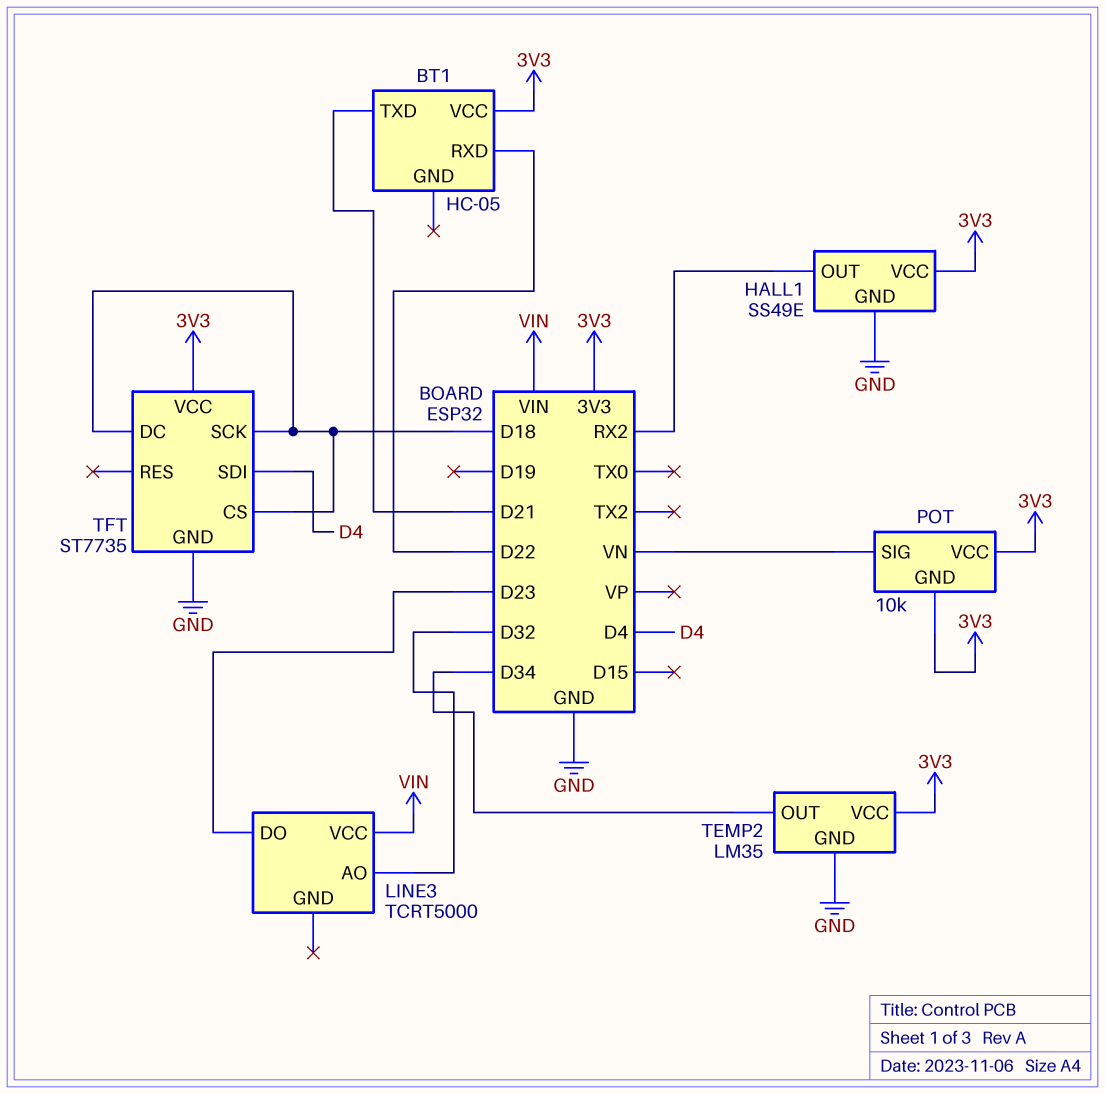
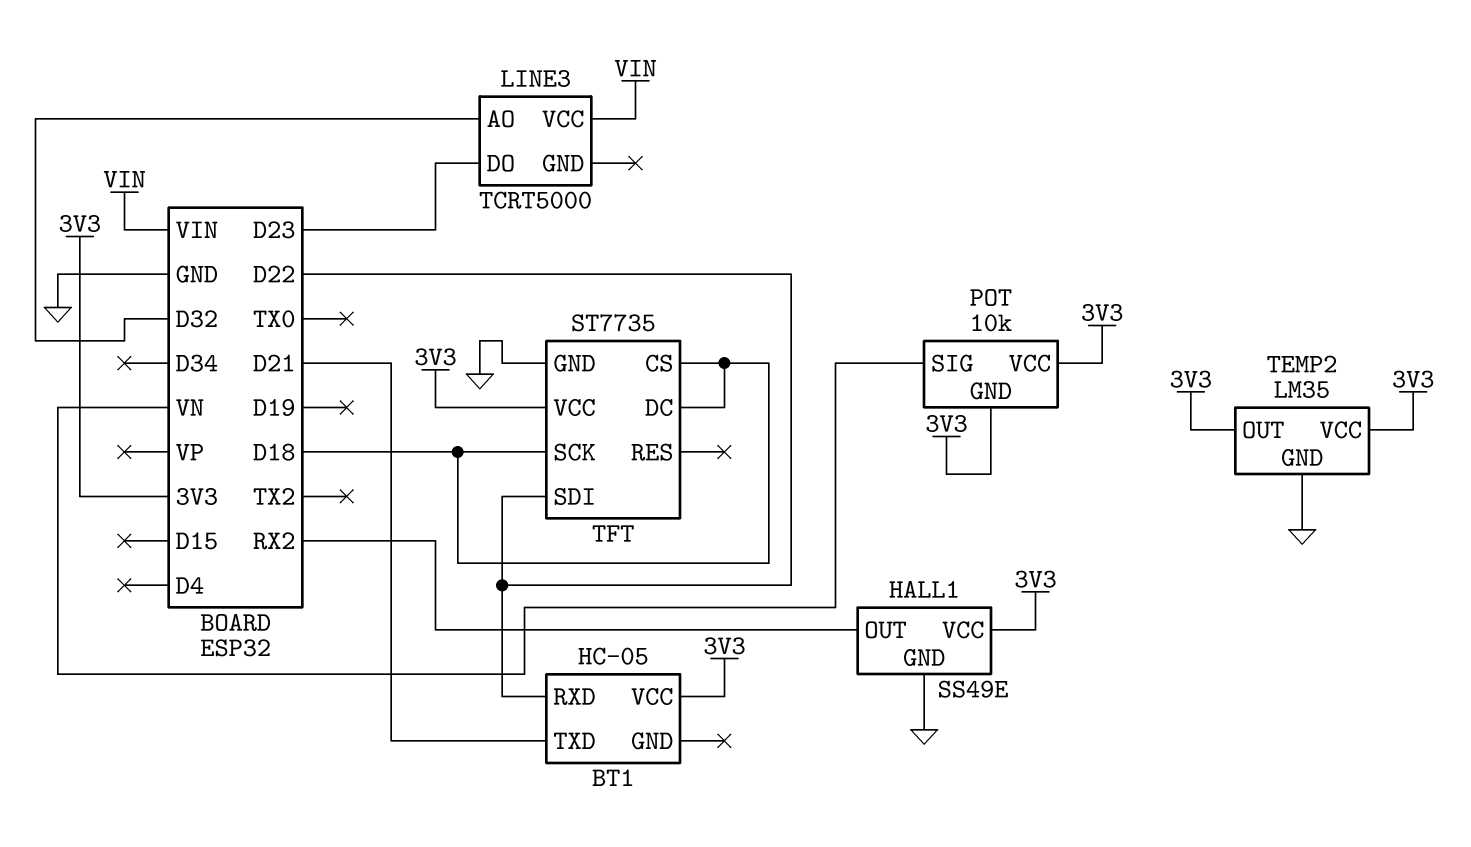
TEMP2 pin OUT: D34 -> 3V3
TFT pin SDI: D4 -> D22

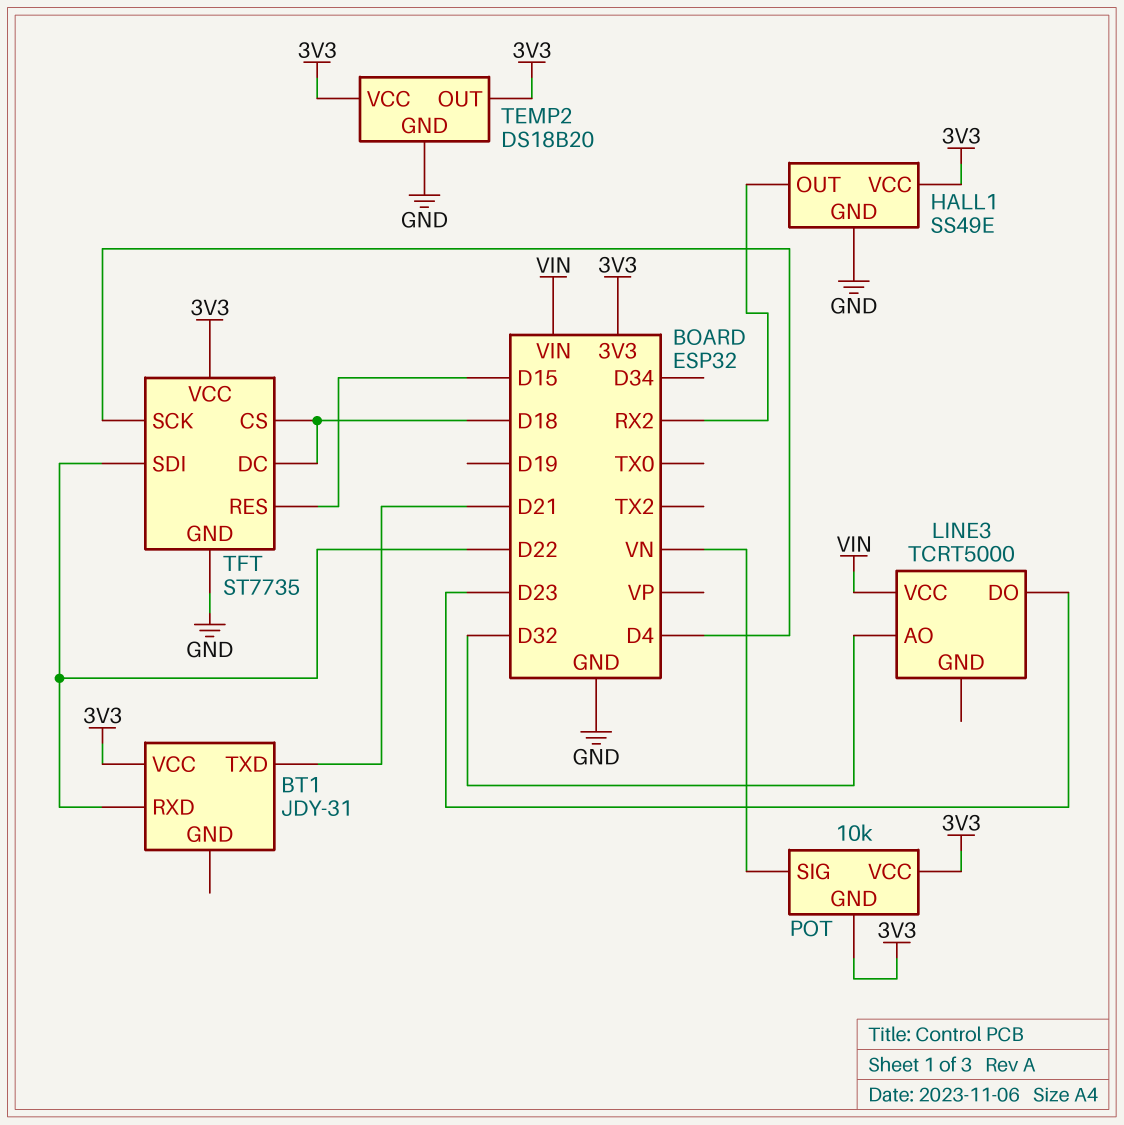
BT1: HC-05 -> JDY-31
TEMP2: LM35 -> DS18B20
TFT pin RES: none -> D15
TFT pin SCK: D18 -> D4

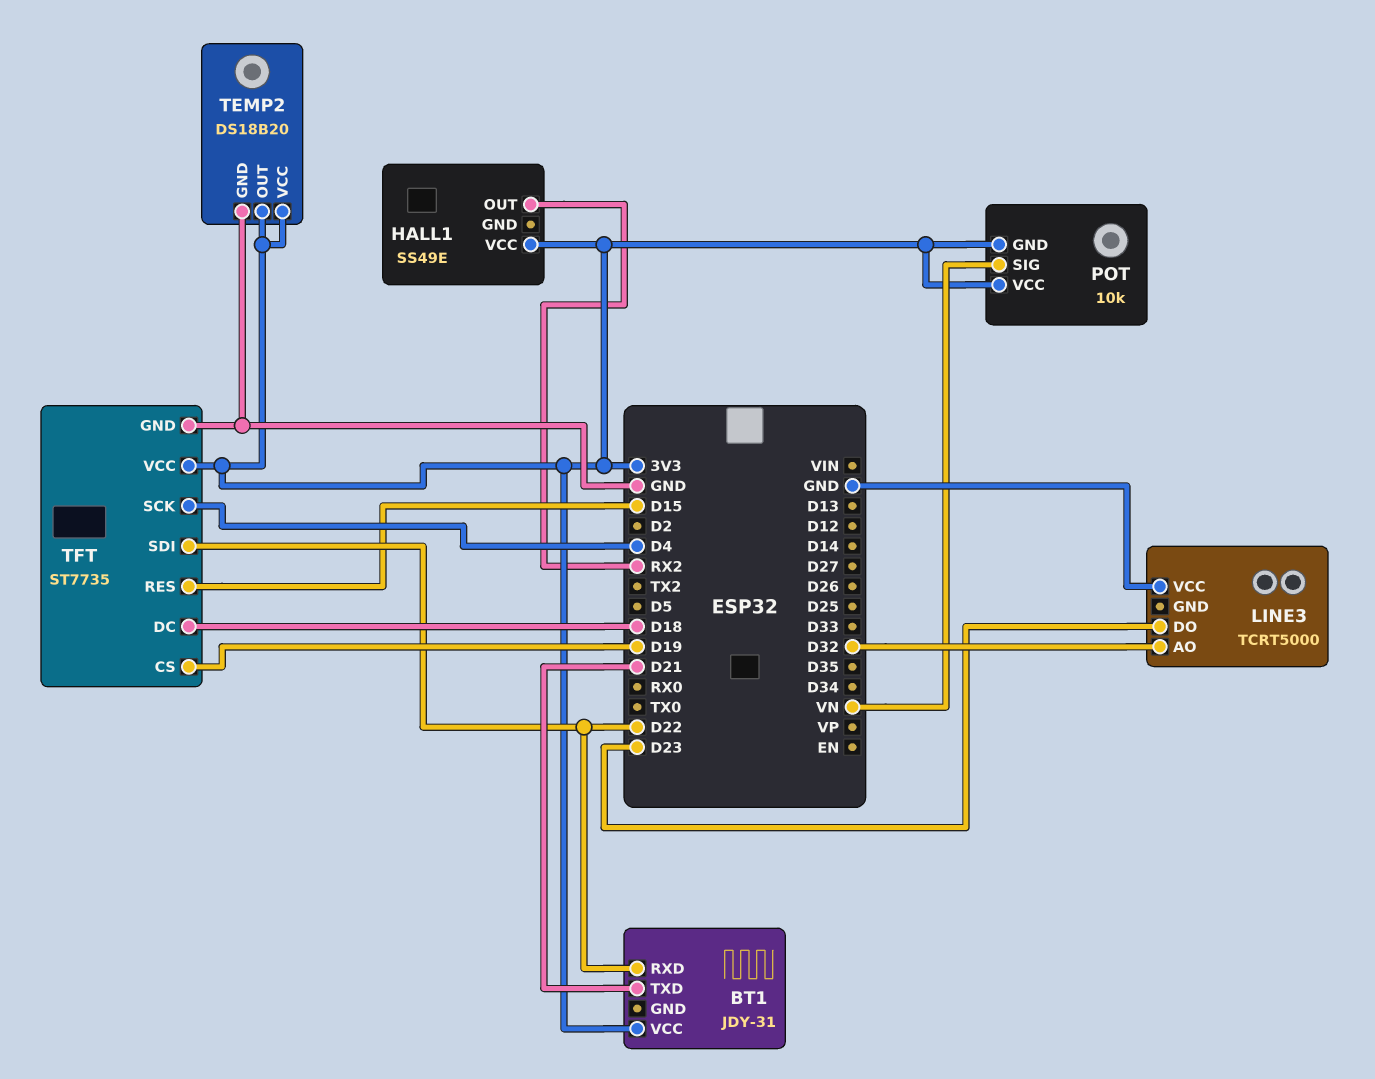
HALL1 pin GND: GND -> none
LINE3 pin VCC: VIN -> GND
TFT pin CS: D18 -> D19

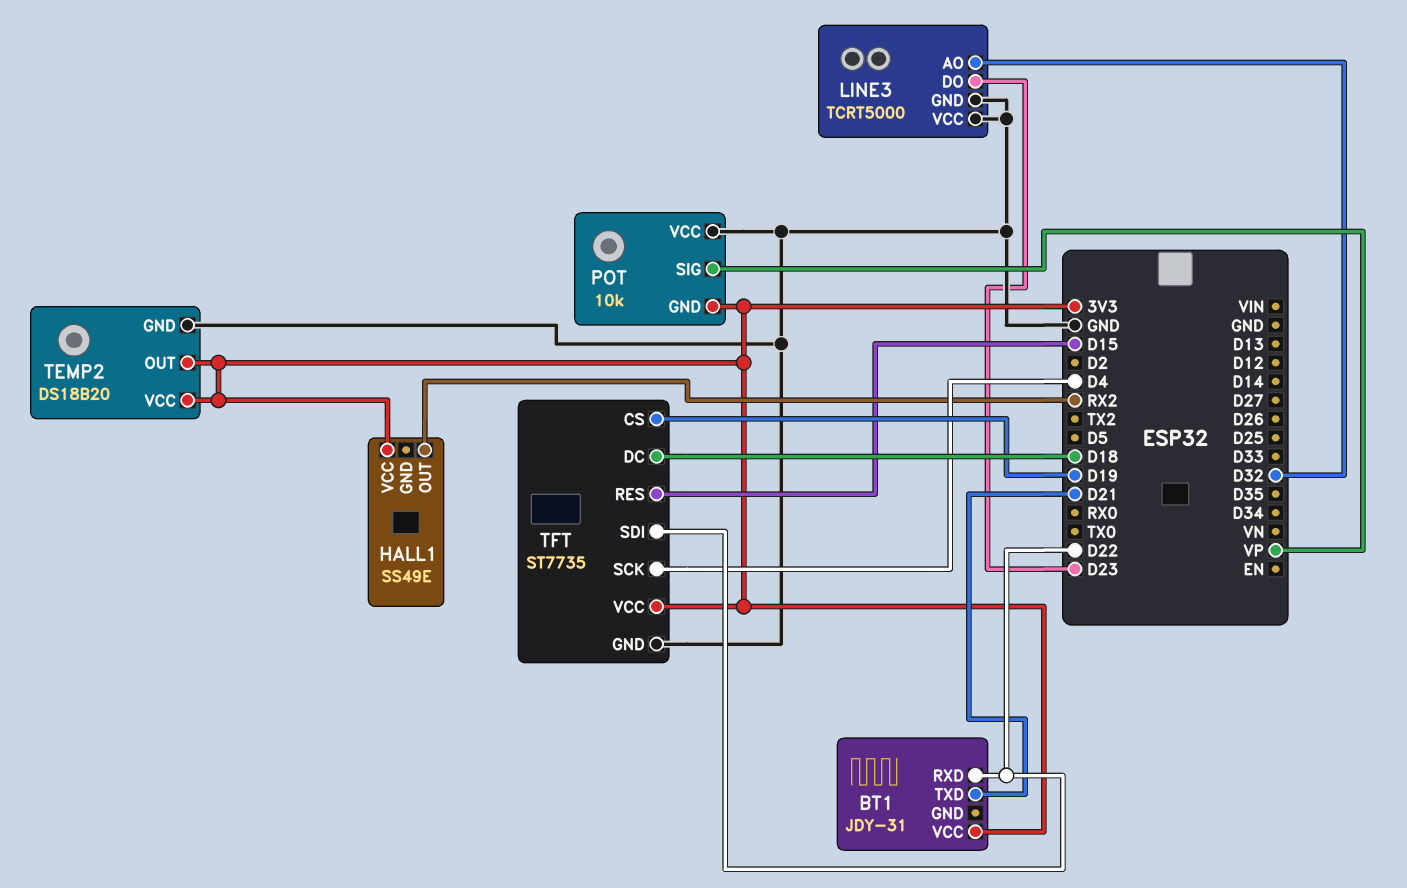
LINE3 pin GND: none -> GND
POT pin SIG: VN -> VP
POT pin VCC: 3V3 -> GND

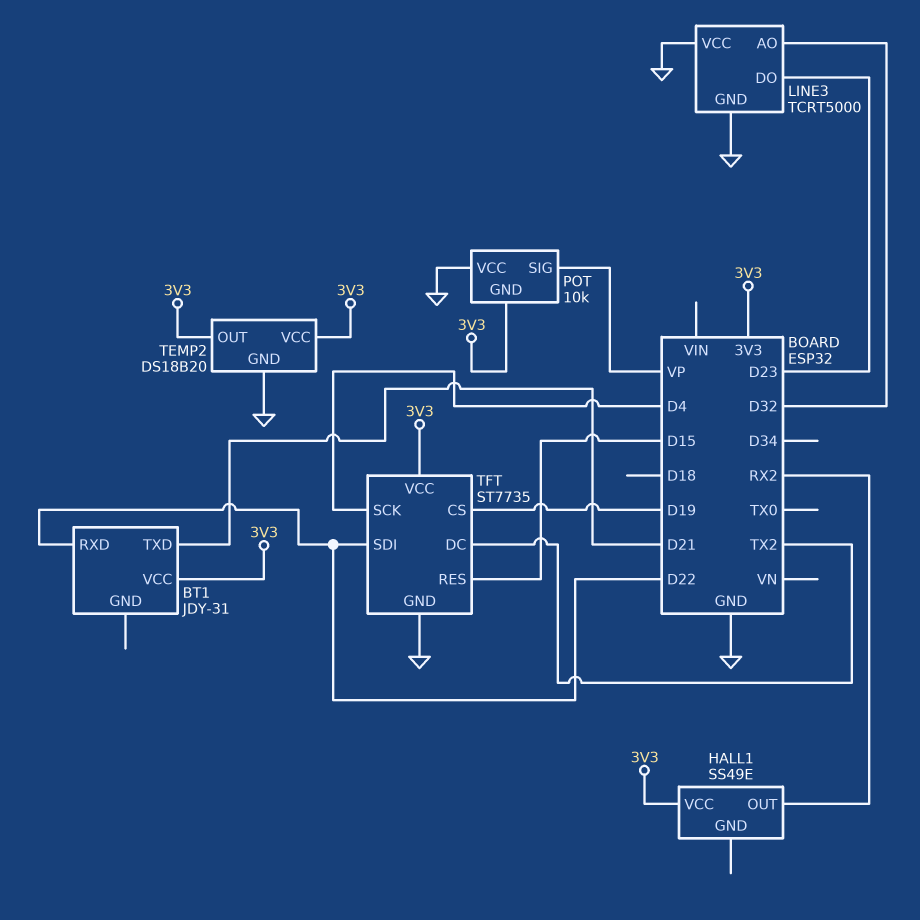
TFT pin DC: D18 -> TX2

